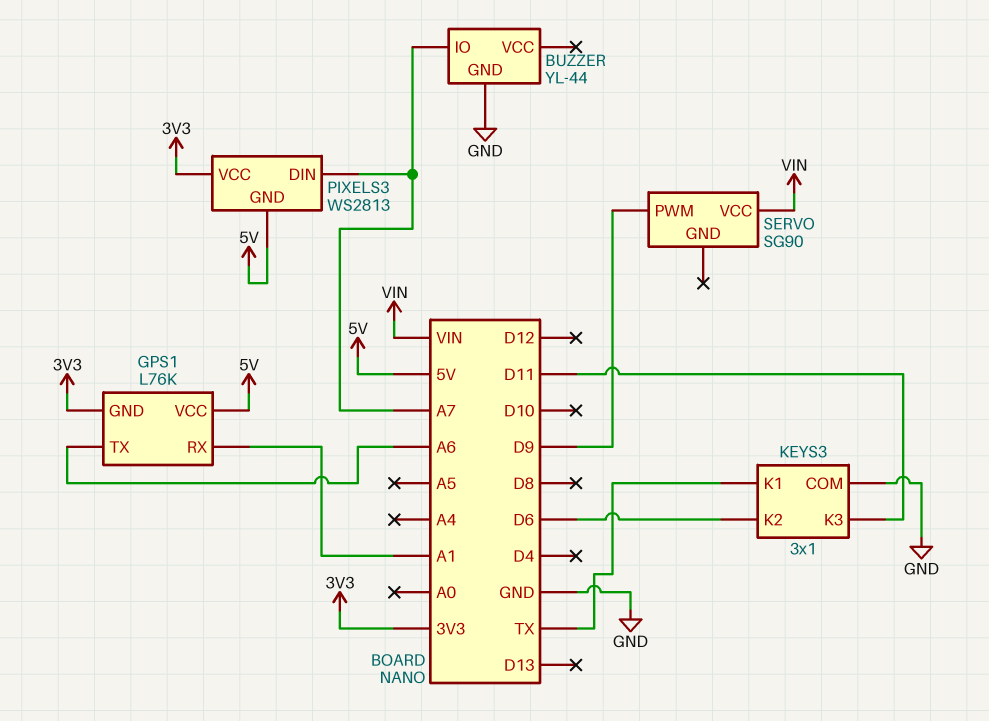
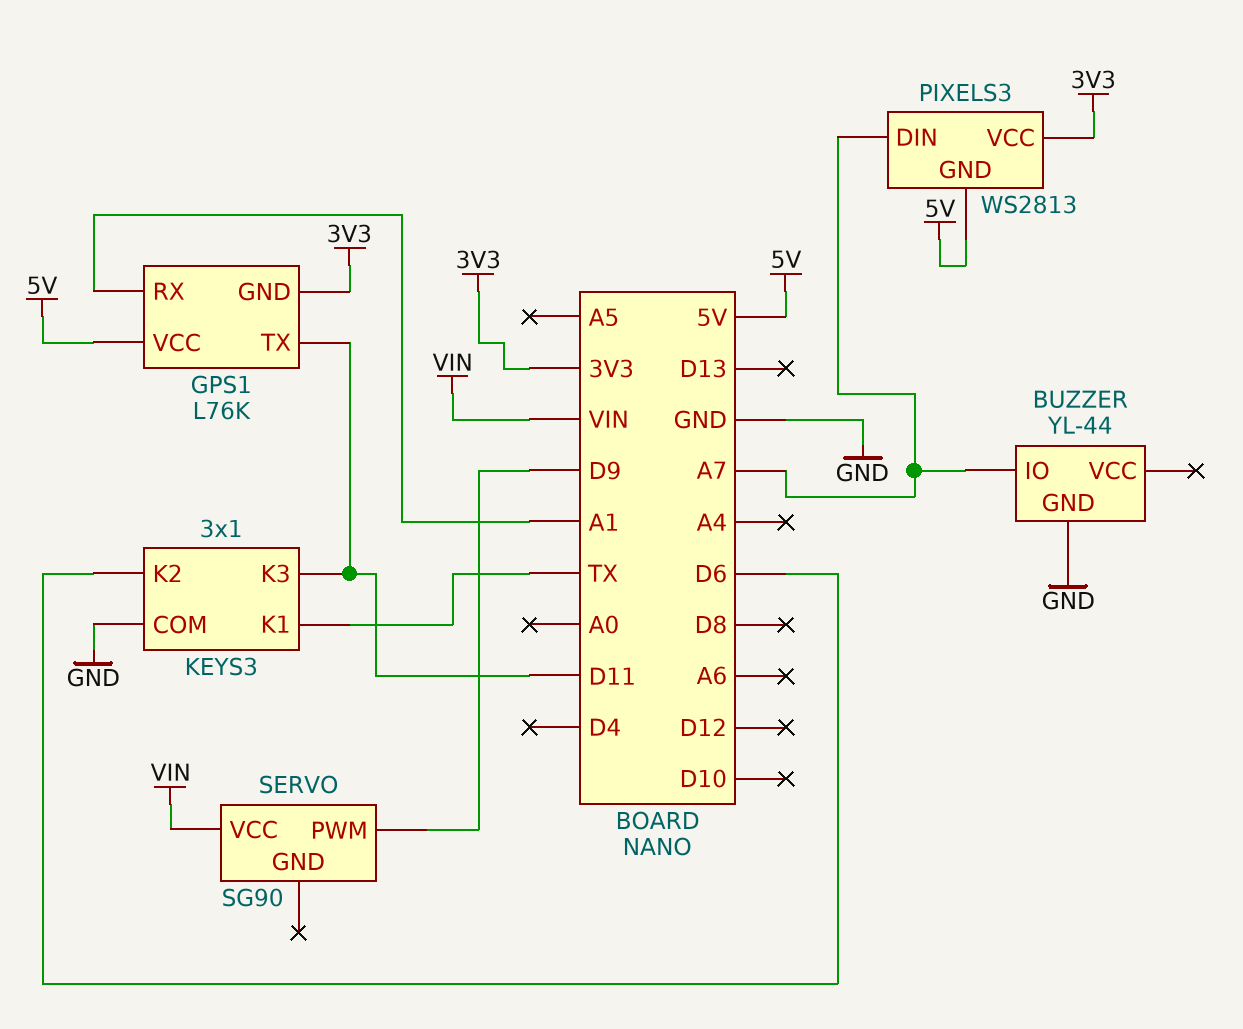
GPS1 pin TX: A6 -> D11

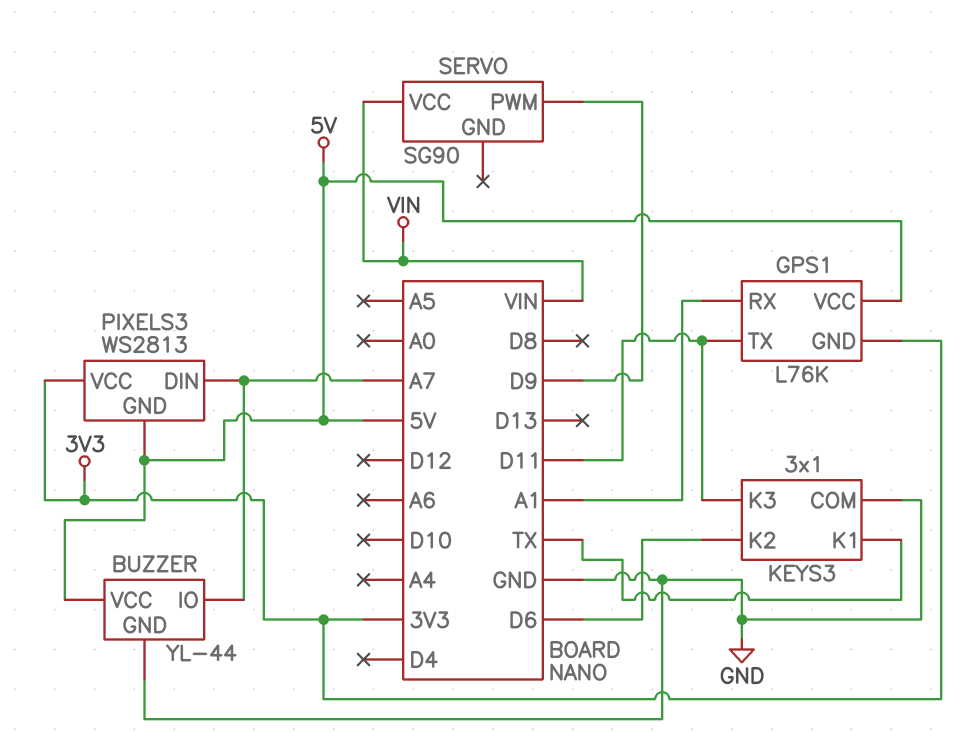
BUZZER pin VCC: none -> 5V

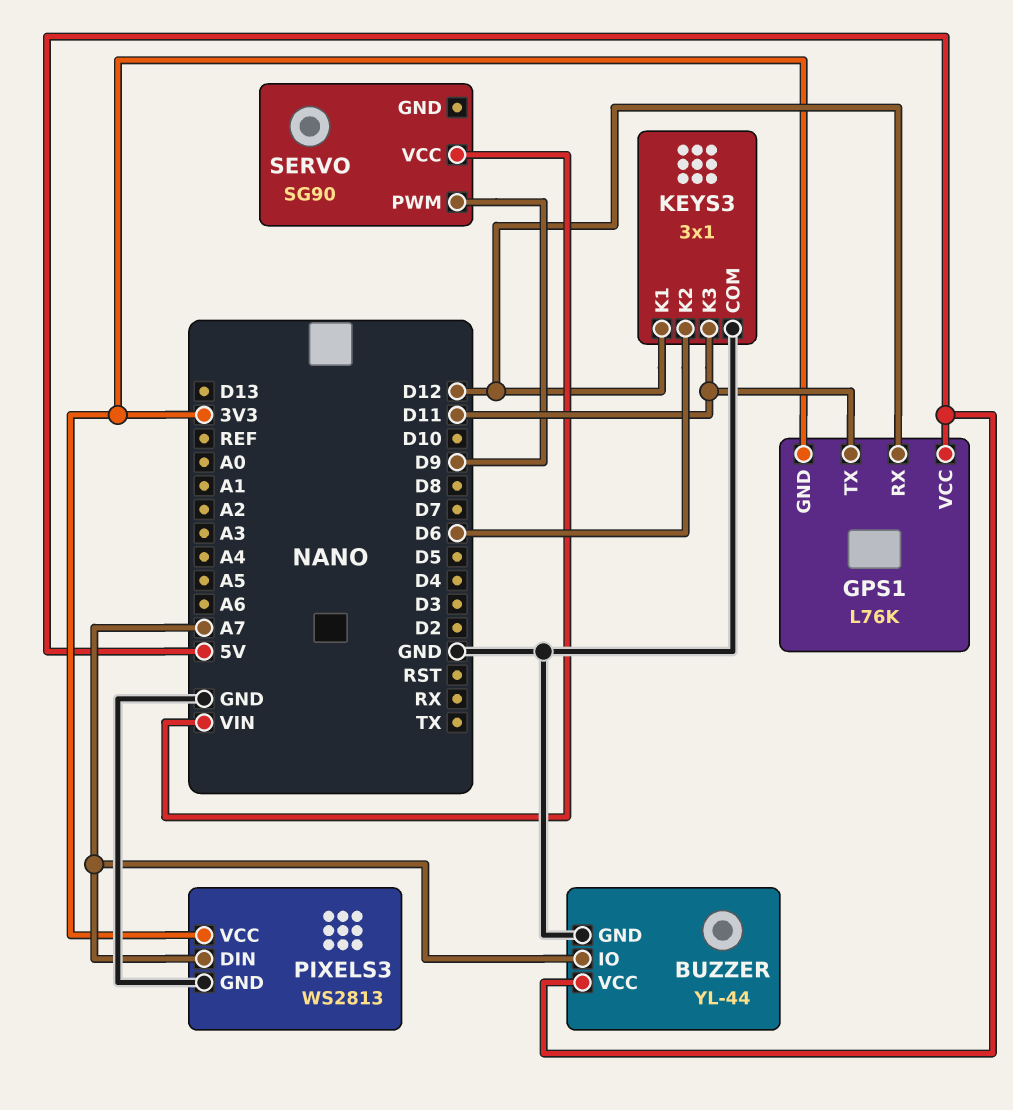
GPS1 pin RX: A1 -> D12
KEYS3 pin K1: TX -> D12
PIXELS3 pin GND: 5V -> GND

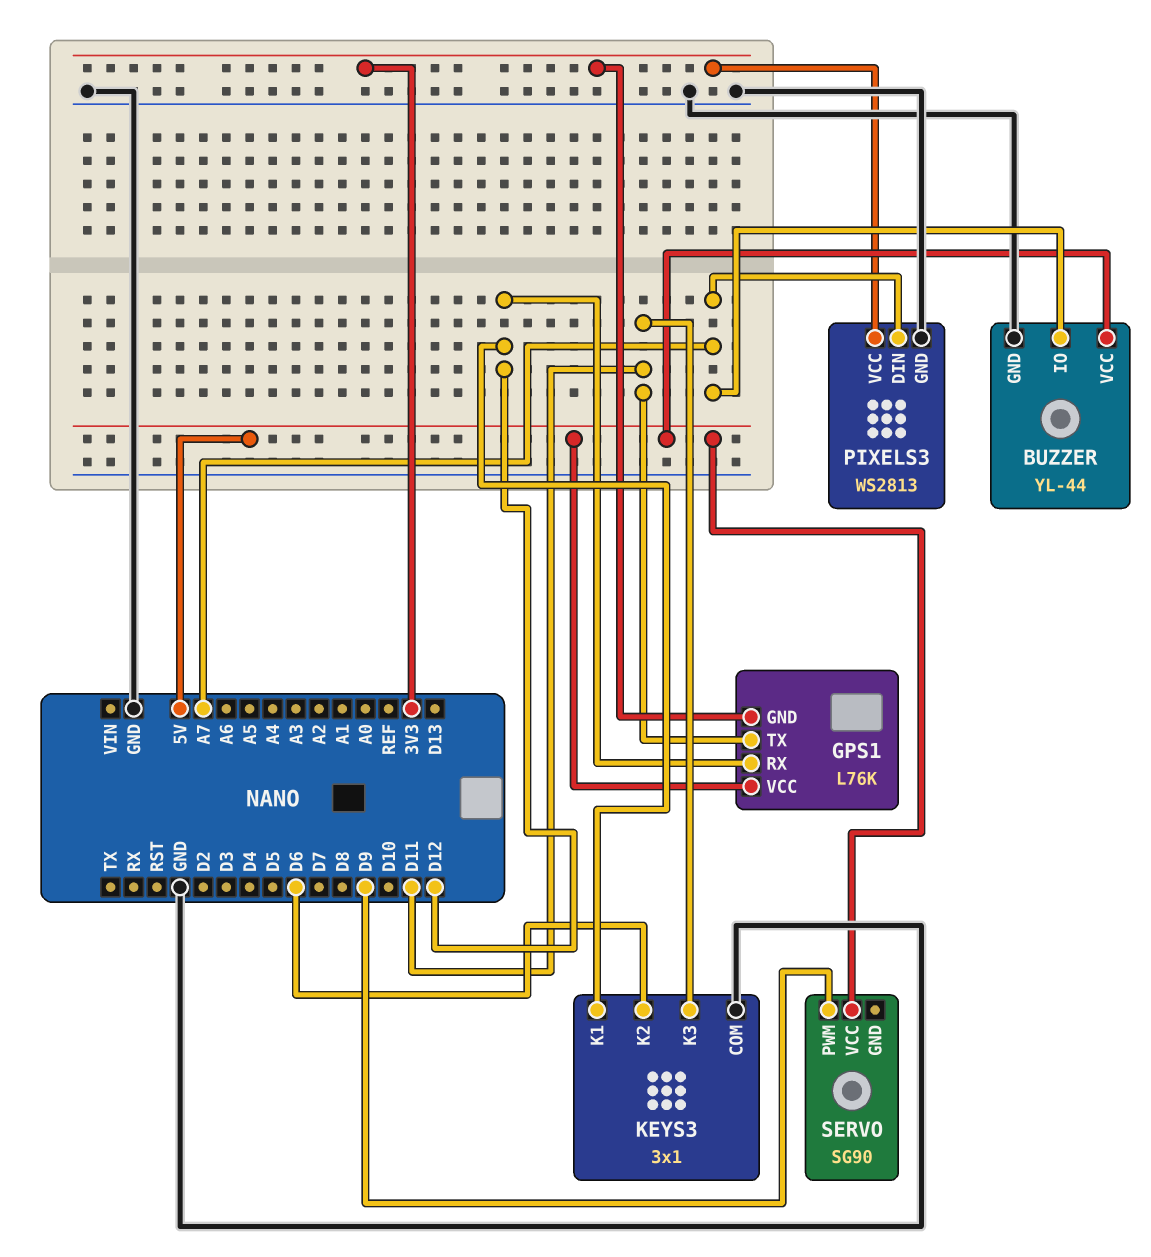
SERVO pin VCC: VIN -> 5V

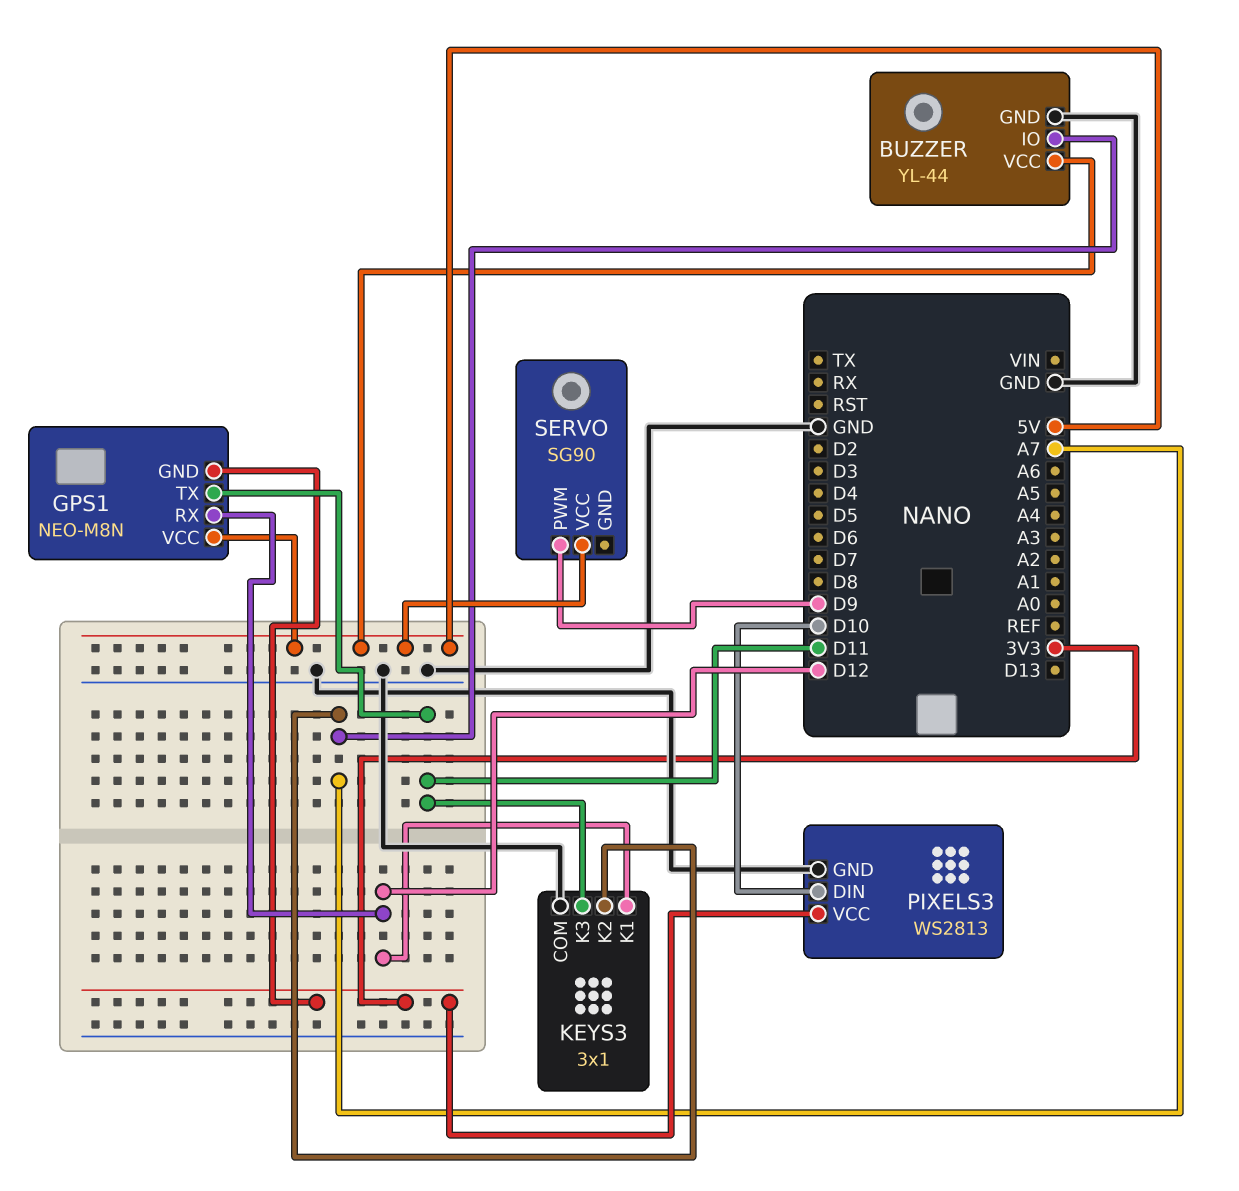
GPS1: L76K -> NEO-M8N
KEYS3 pin K2: D6 -> A7
PIXELS3 pin DIN: A7 -> D10

